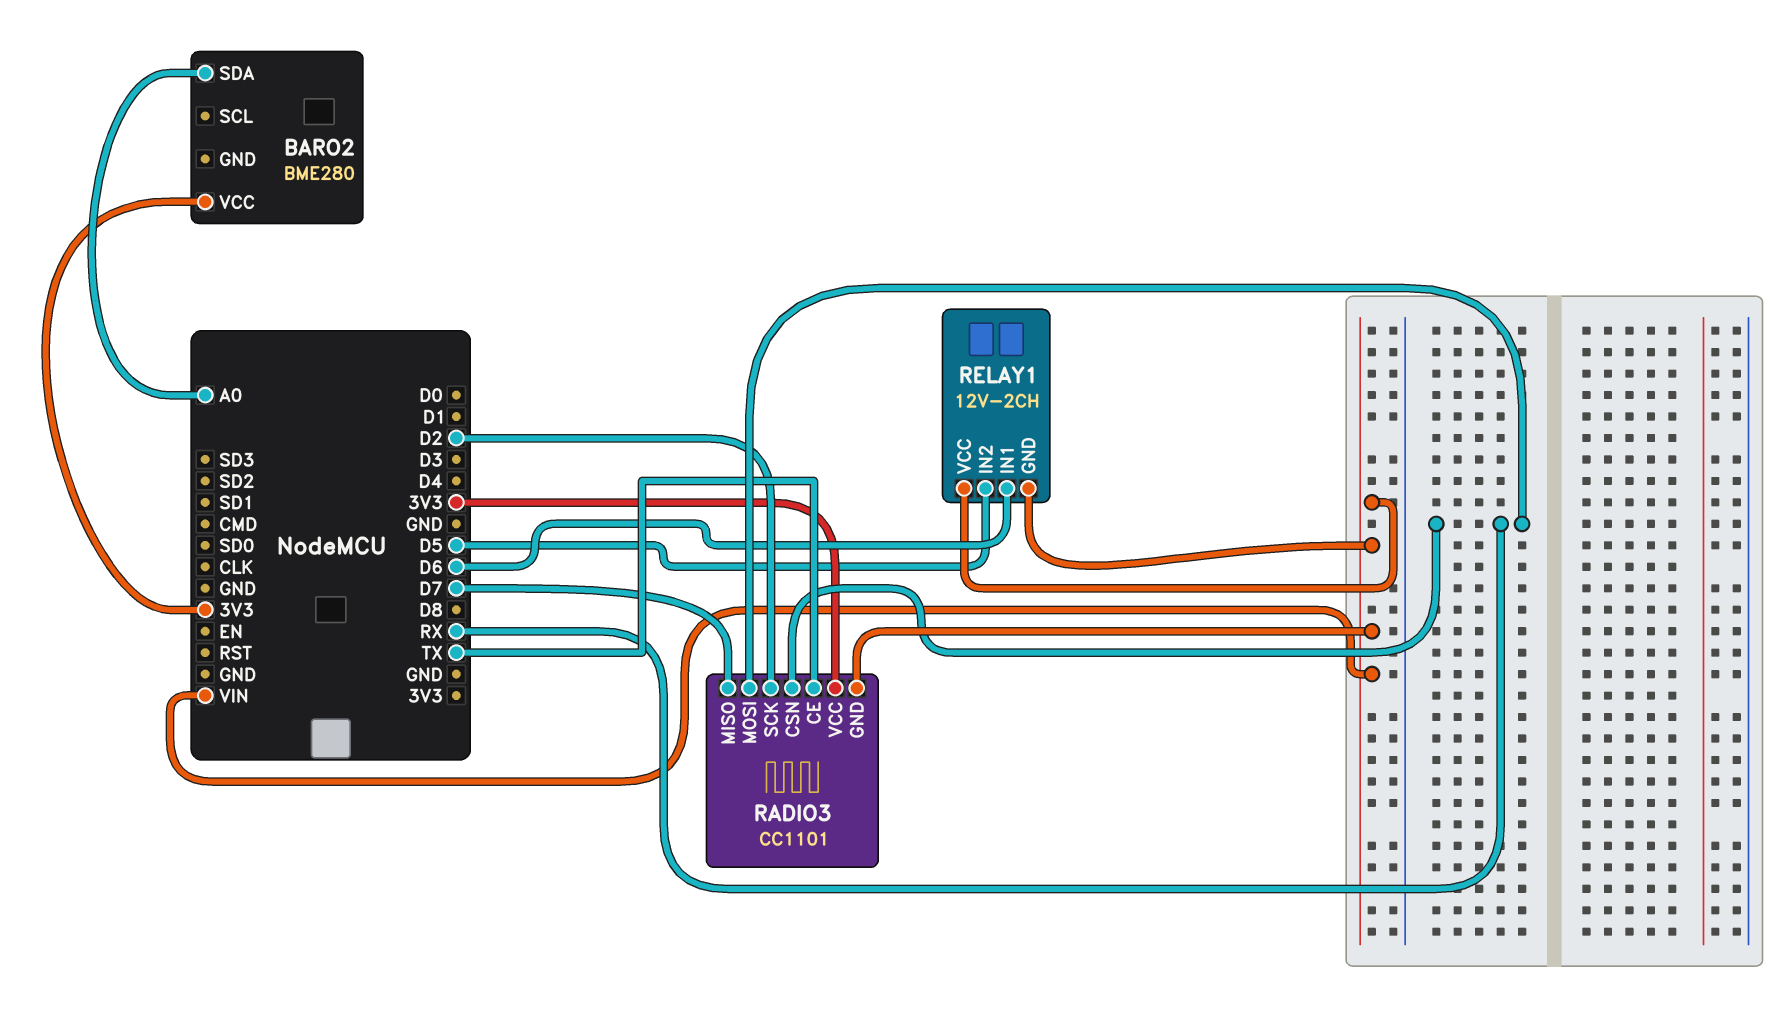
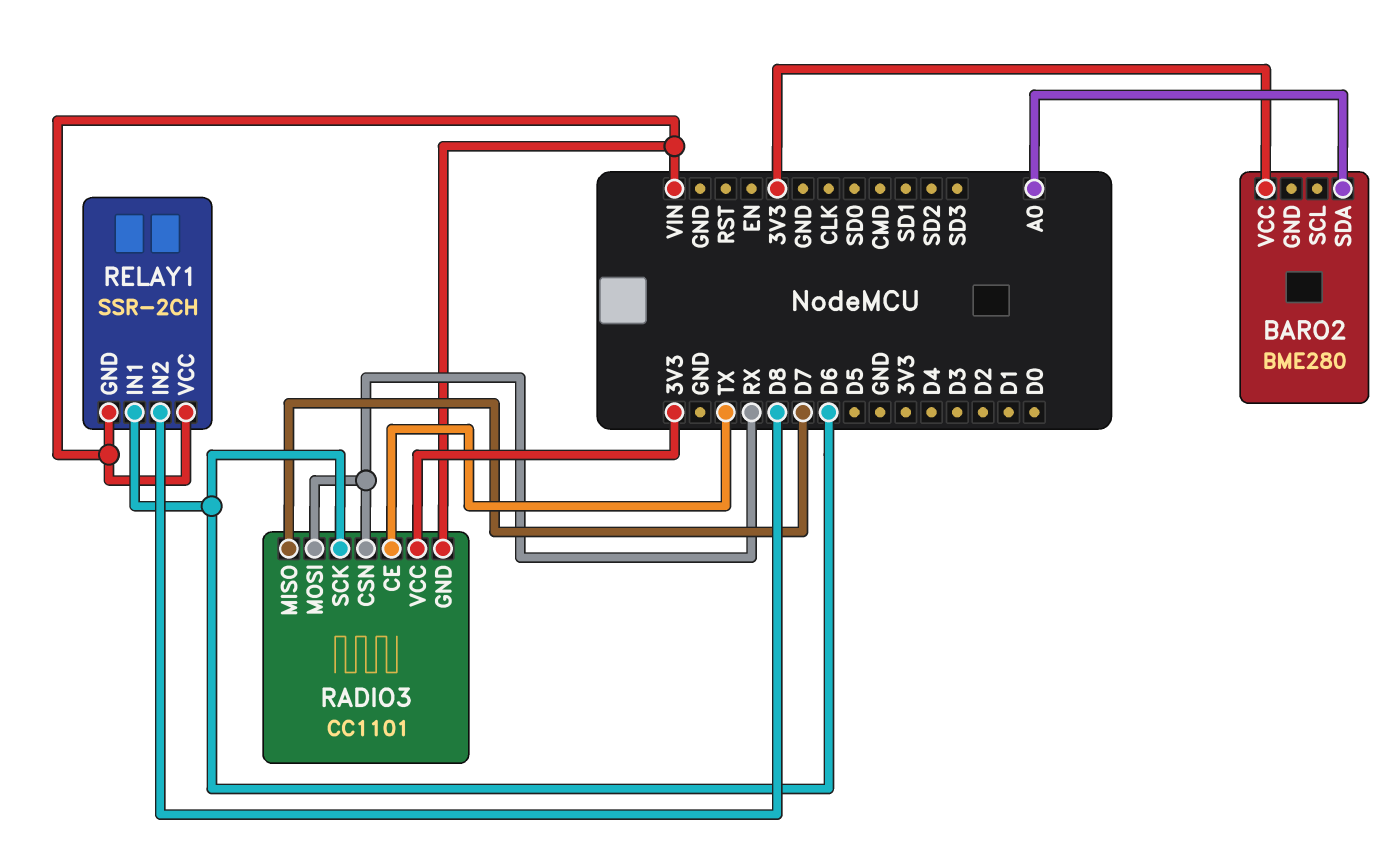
RADIO3 pin SCK: D2 -> D6
RELAY1: 12V-2CH -> SSR-2CH
RELAY1 pin IN2: D5 -> D8

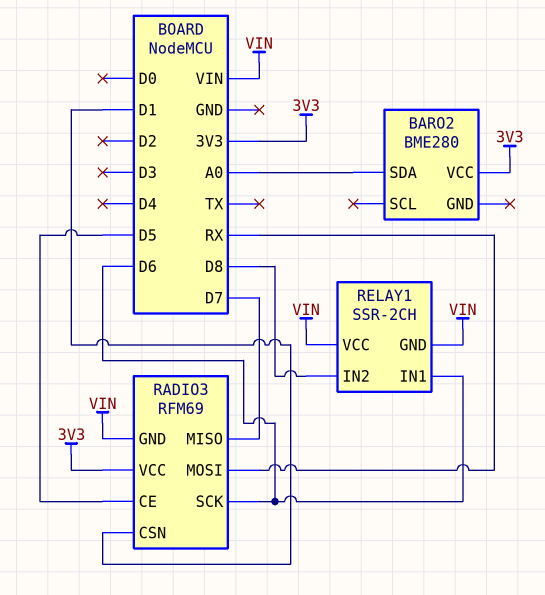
RADIO3: CC1101 -> RFM69
RADIO3 pin CE: TX -> D5
RADIO3 pin CSN: RX -> D1

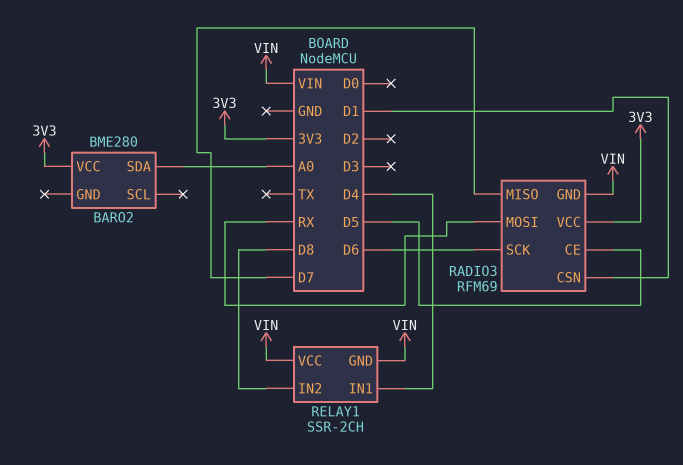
RELAY1 pin IN1: D6 -> D4

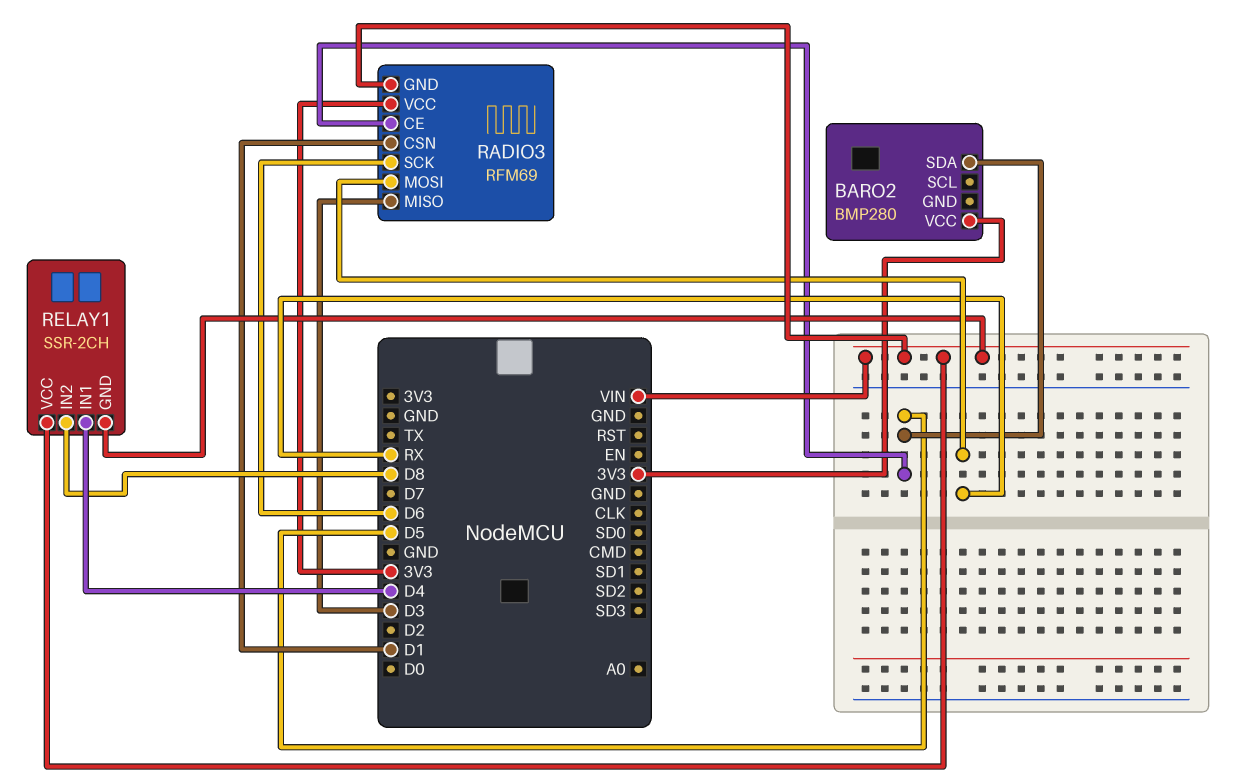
BARO2: BME280 -> BMP280
BARO2 pin SDA: A0 -> D5
RADIO3 pin MISO: D7 -> D3

